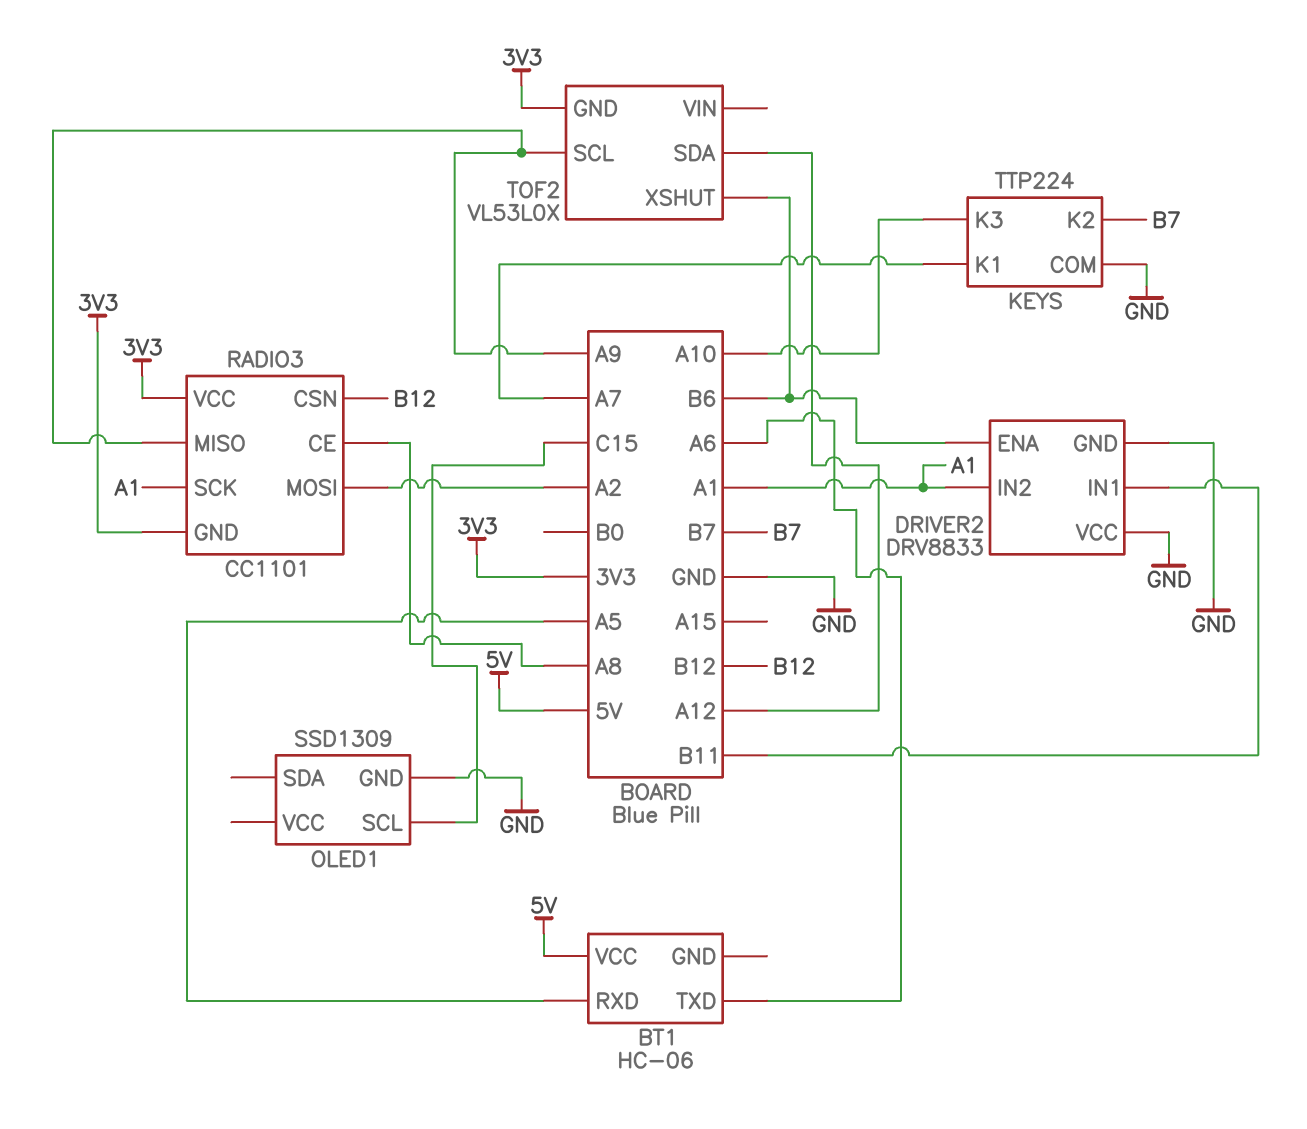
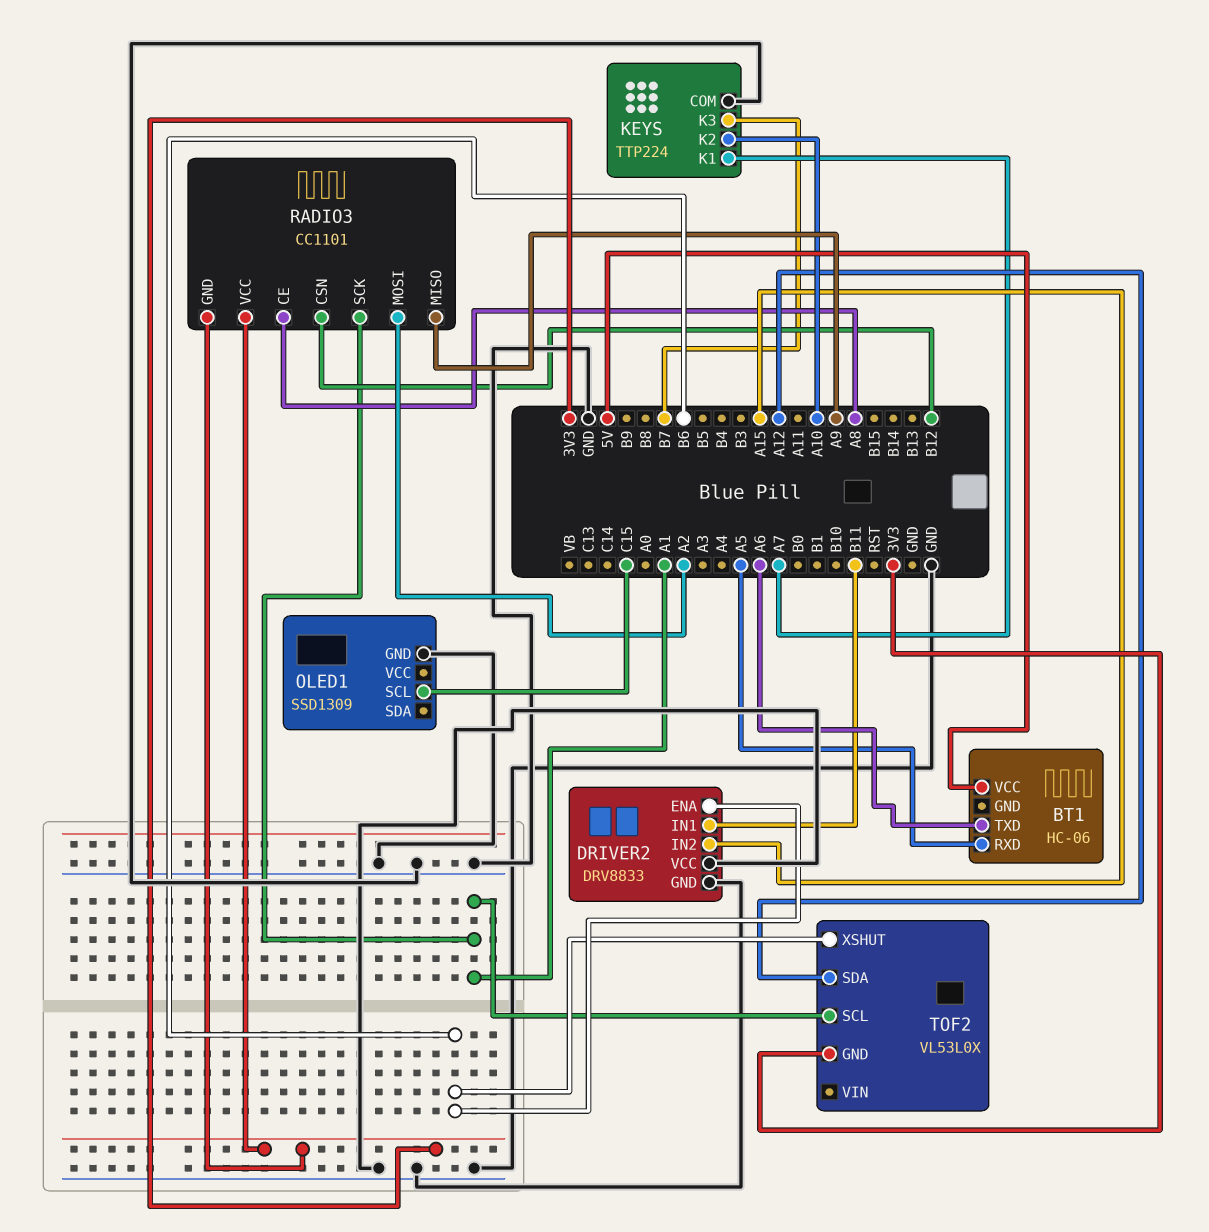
DRIVER2 pin IN2: A1 -> A15
KEYS pin K2: B7 -> A10
KEYS pin K3: A10 -> B7
TOF2 pin SCL: A9 -> A1

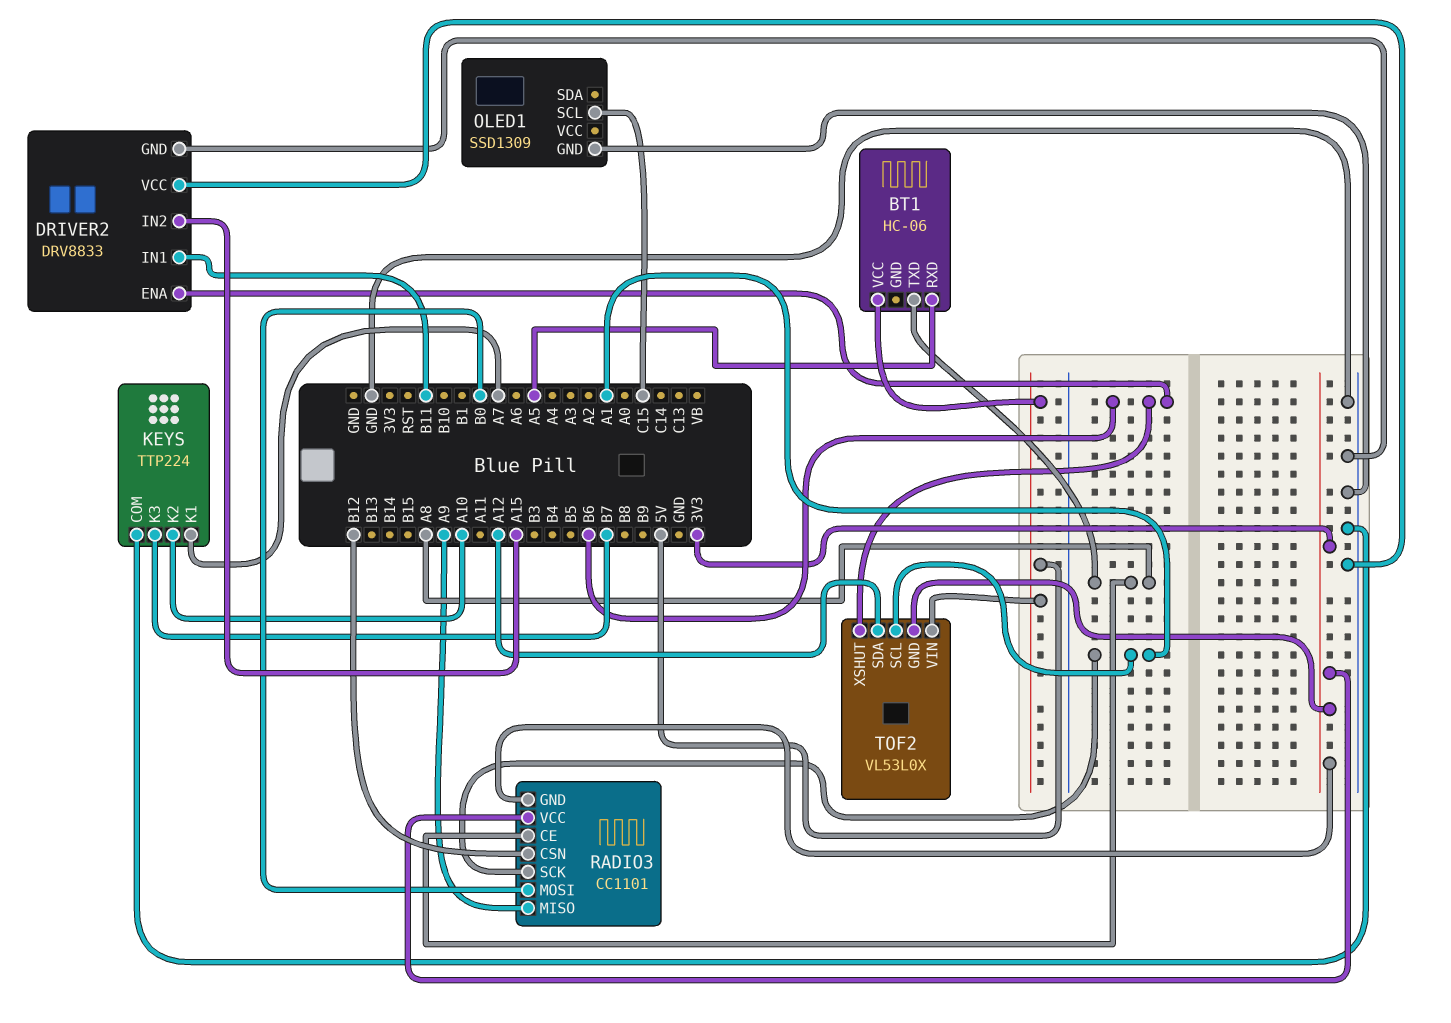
BT1 pin TXD: A6 -> A8
RADIO3 pin MOSI: A2 -> B0
TOF2 pin VIN: none -> 5V

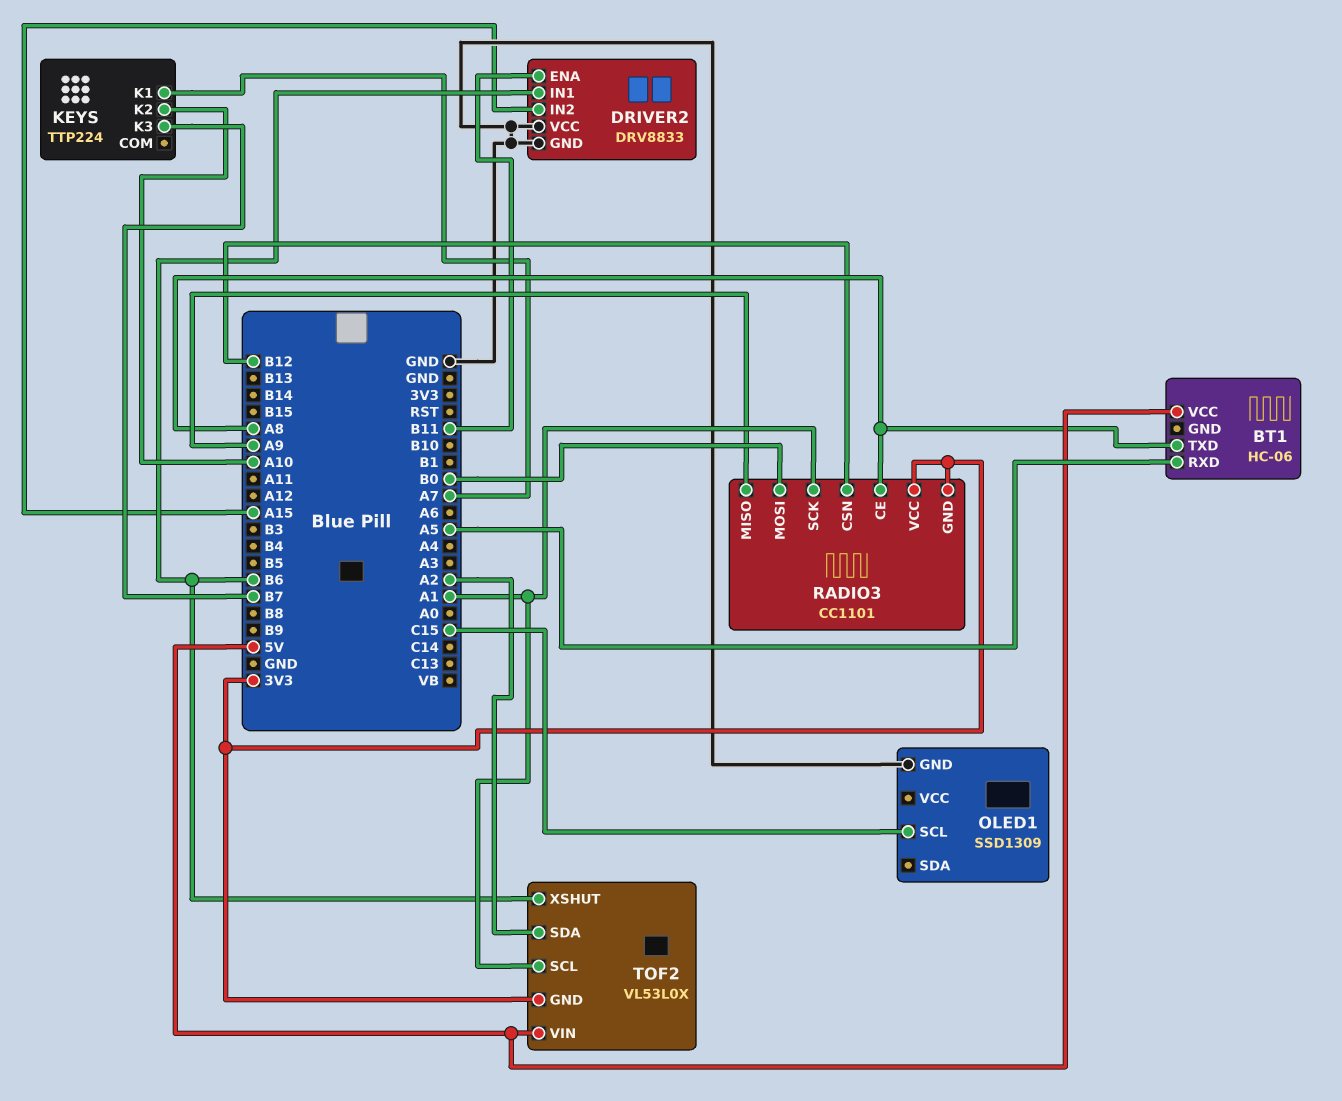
DRIVER2 pin ENA: B6 -> B11
DRIVER2 pin IN1: B11 -> B6
KEYS pin COM: GND -> none
TOF2 pin SDA: A12 -> A2

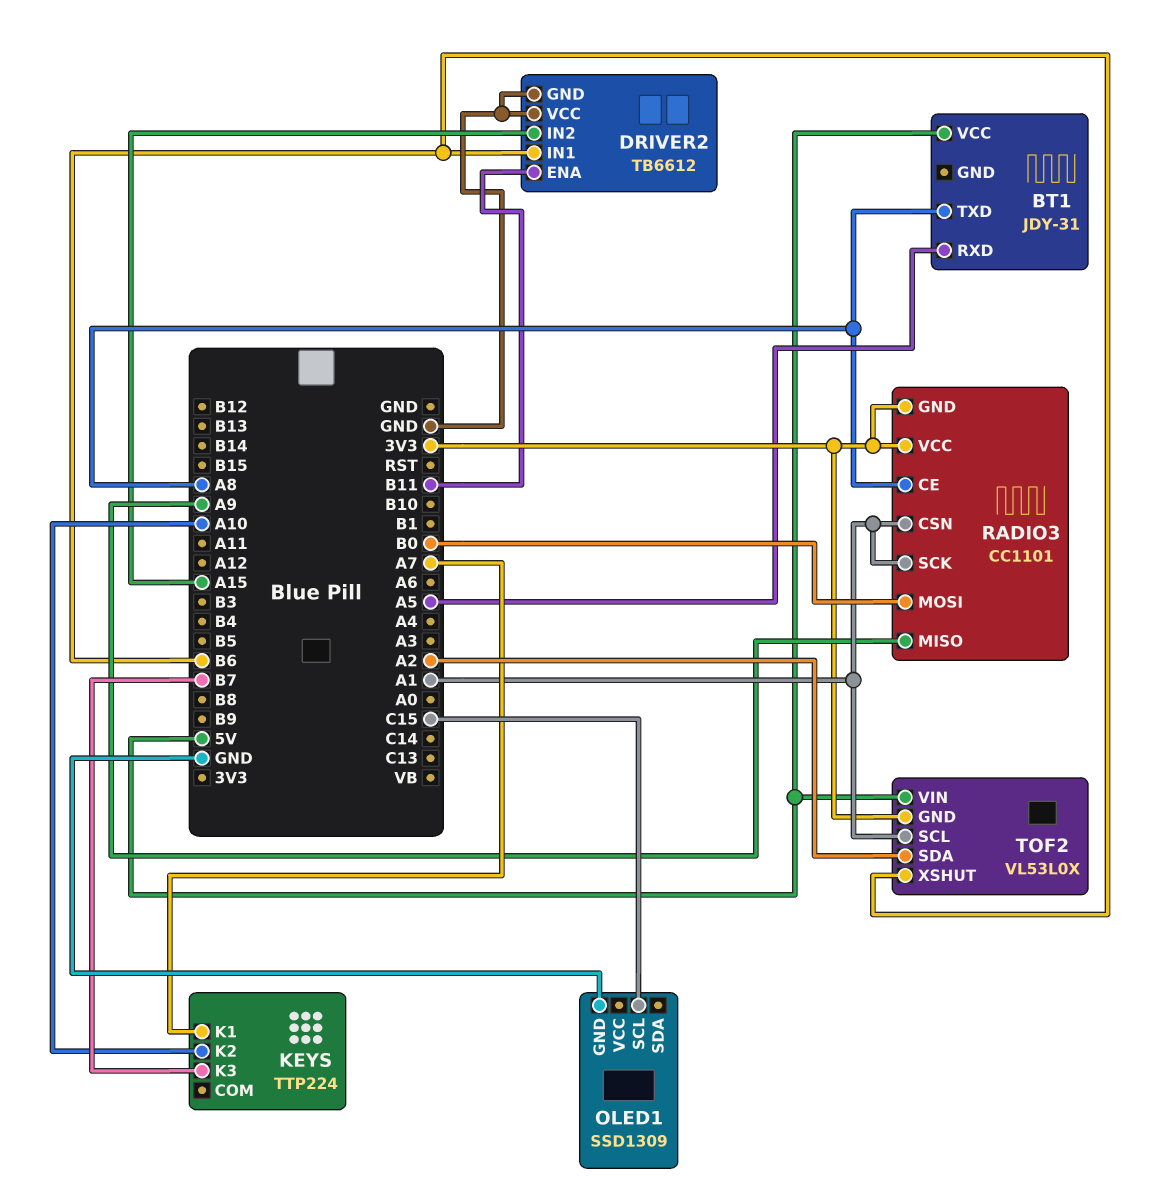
BT1: HC-06 -> JDY-31
DRIVER2: DRV8833 -> TB6612
RADIO3 pin CSN: B12 -> A1

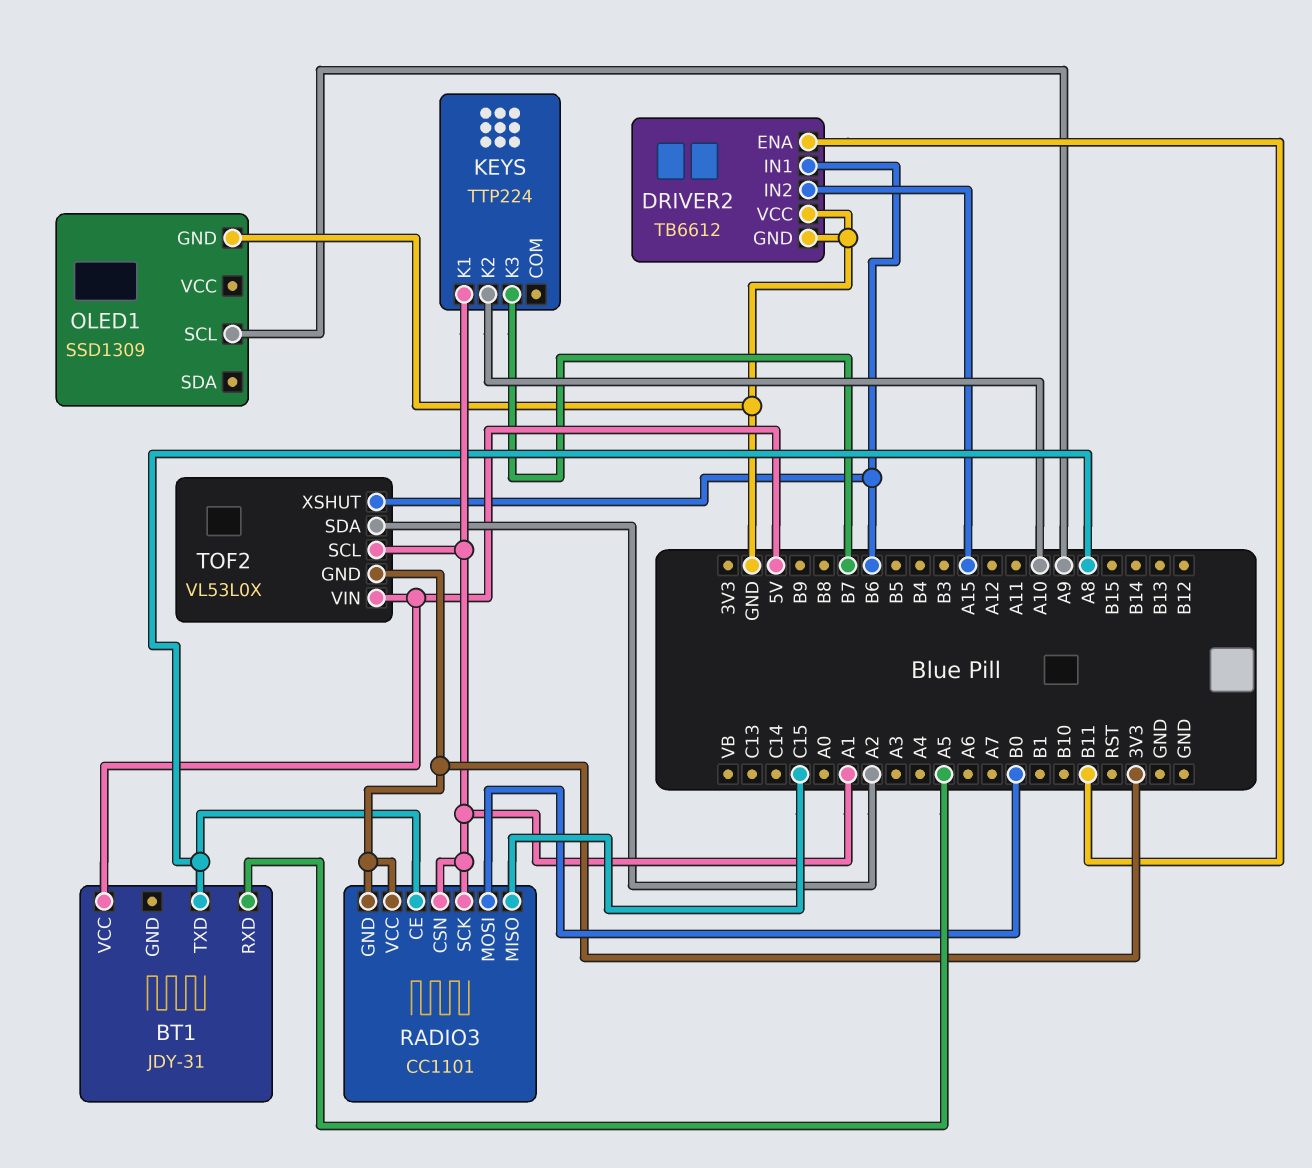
KEYS pin K1: A7 -> A1
OLED1 pin SCL: C15 -> A9
RADIO3 pin MISO: A9 -> C15

